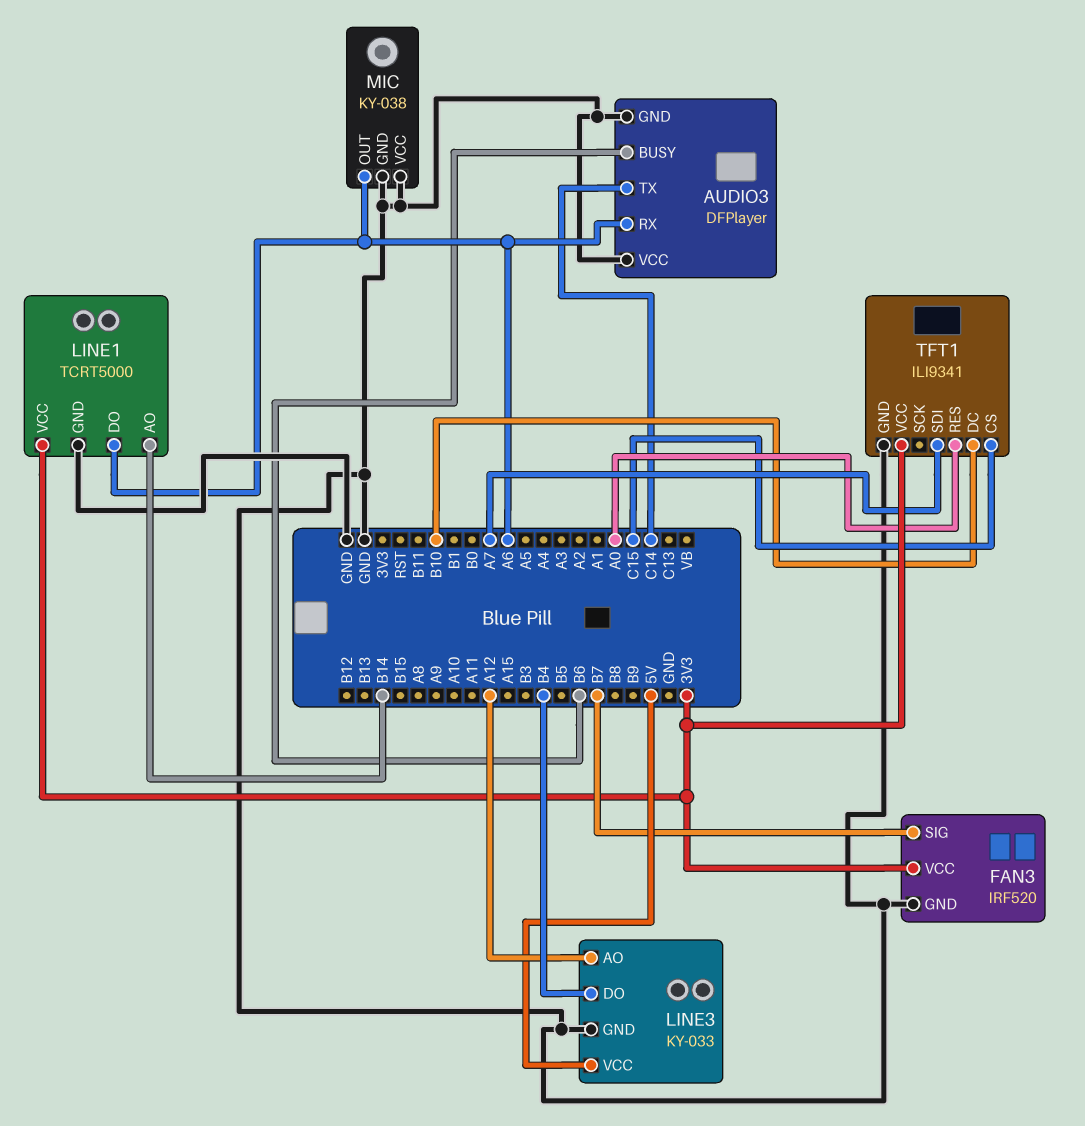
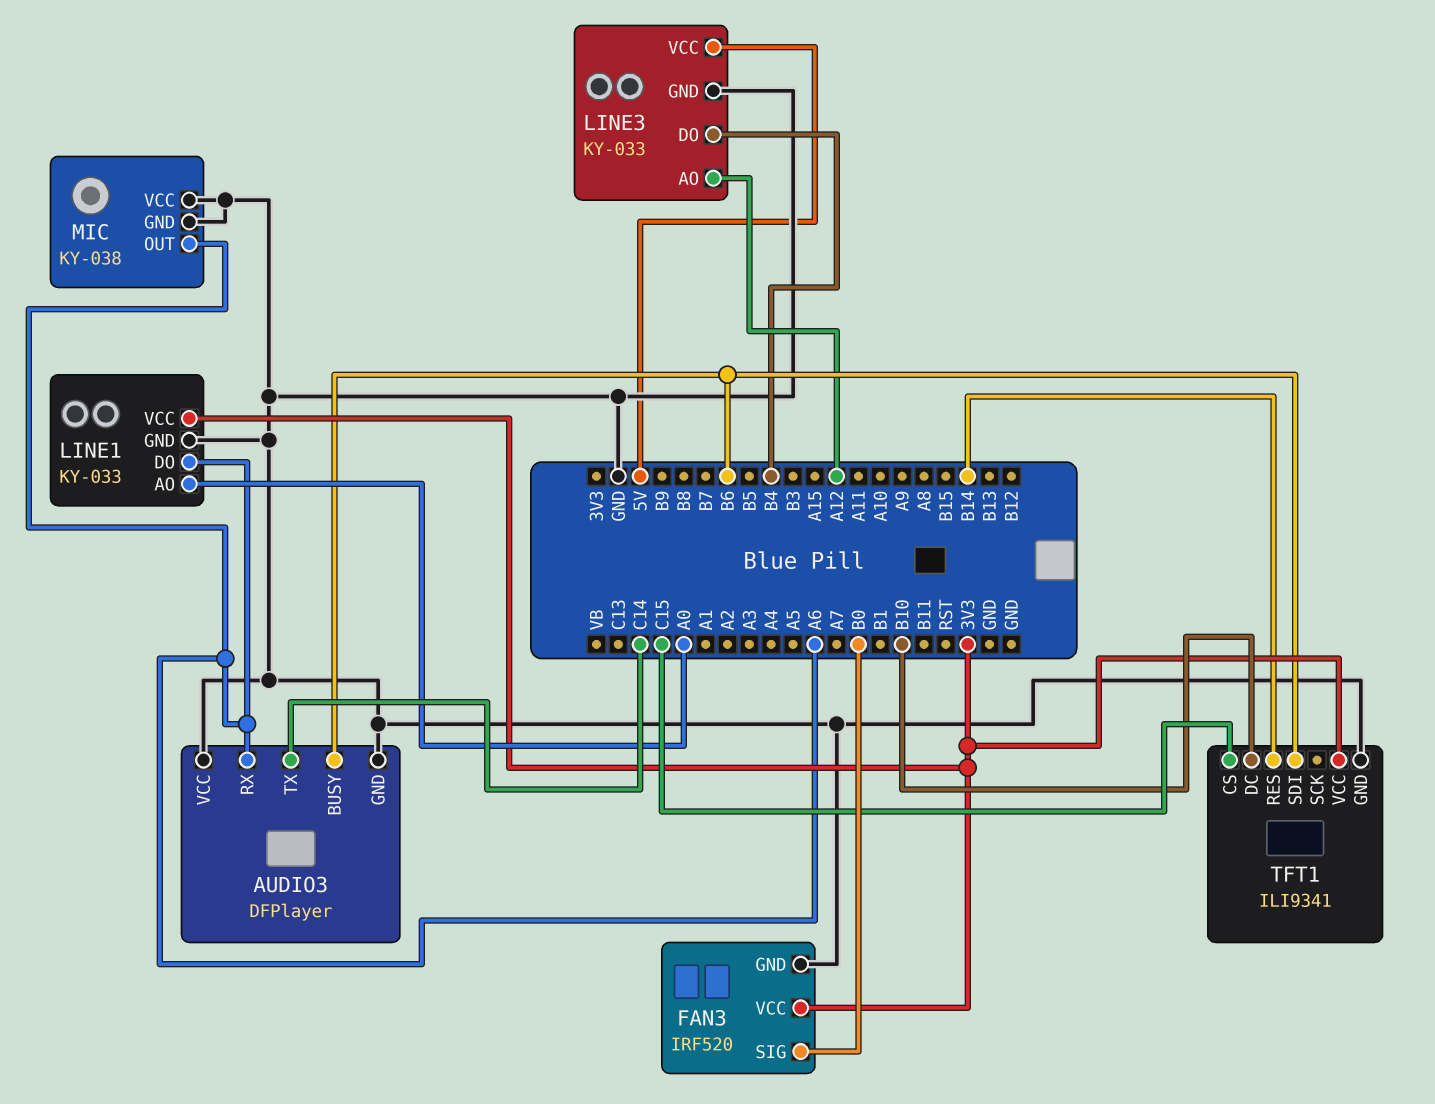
FAN3 pin SIG: B7 -> B0
LINE1: TCRT5000 -> KY-033
LINE1 pin AO: B14 -> A0
TFT1 pin RES: A0 -> B14
TFT1 pin SDI: A7 -> B6

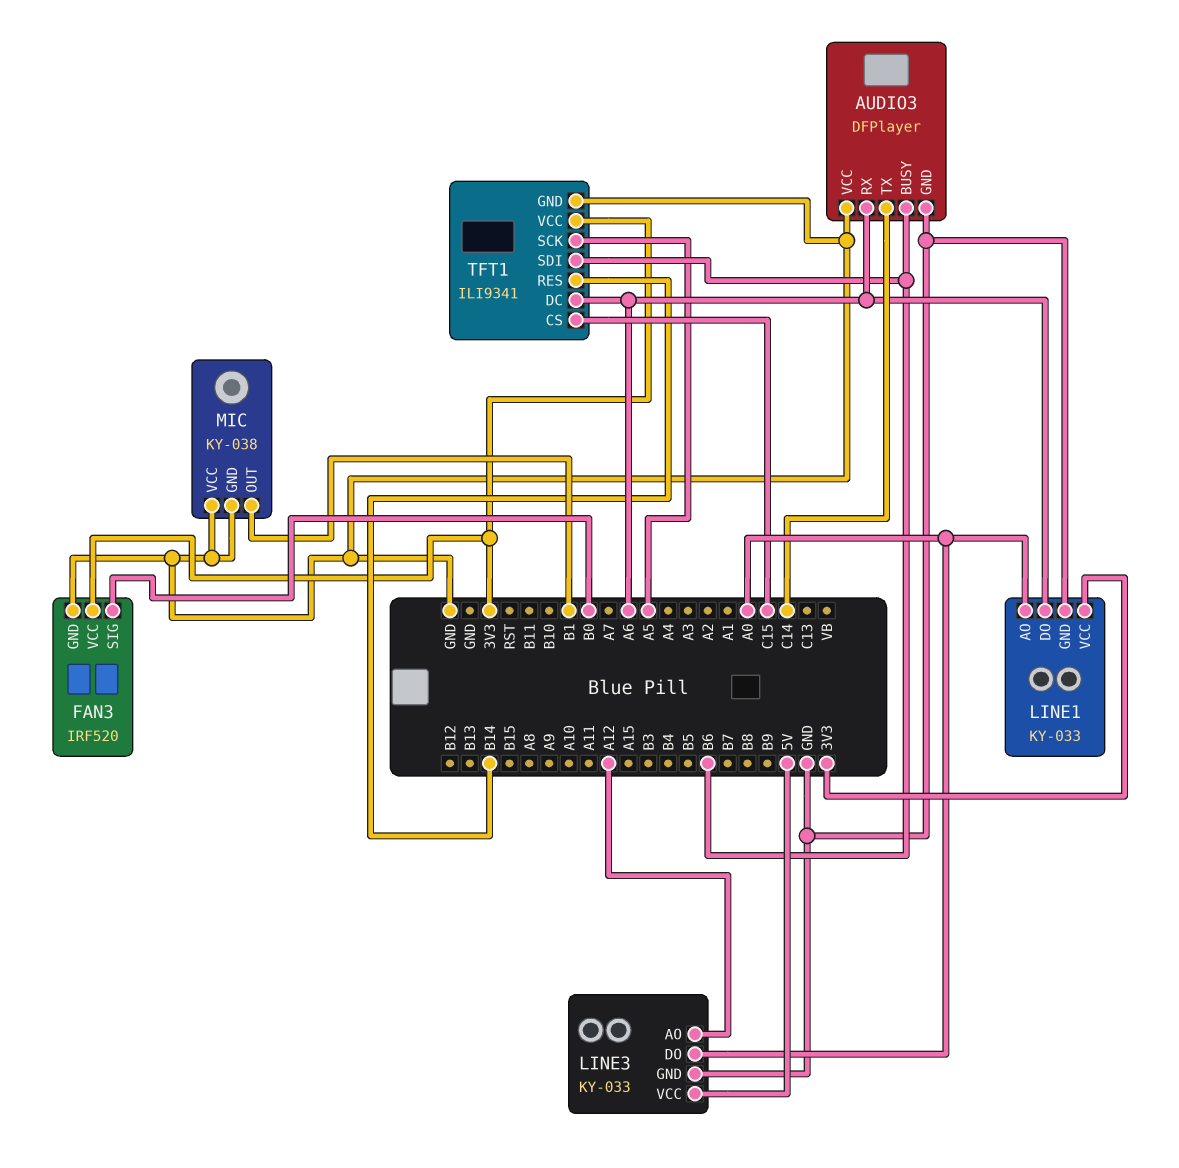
LINE3 pin DO: B4 -> A0
MIC pin OUT: A6 -> B1
TFT1 pin DC: B10 -> A6
TFT1 pin SCK: none -> A5

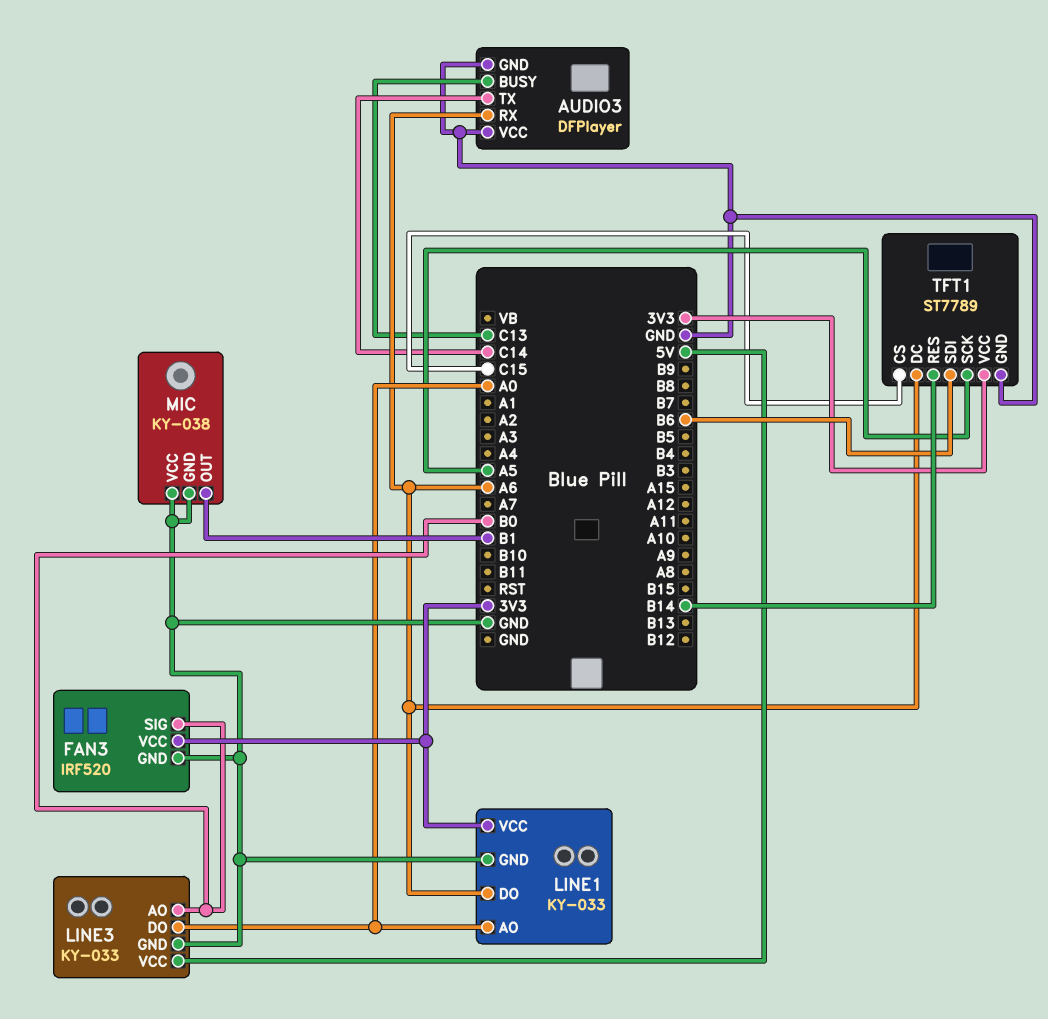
AUDIO3 pin BUSY: B6 -> C13
LINE3 pin AO: A12 -> B0
TFT1: ILI9341 -> ST7789

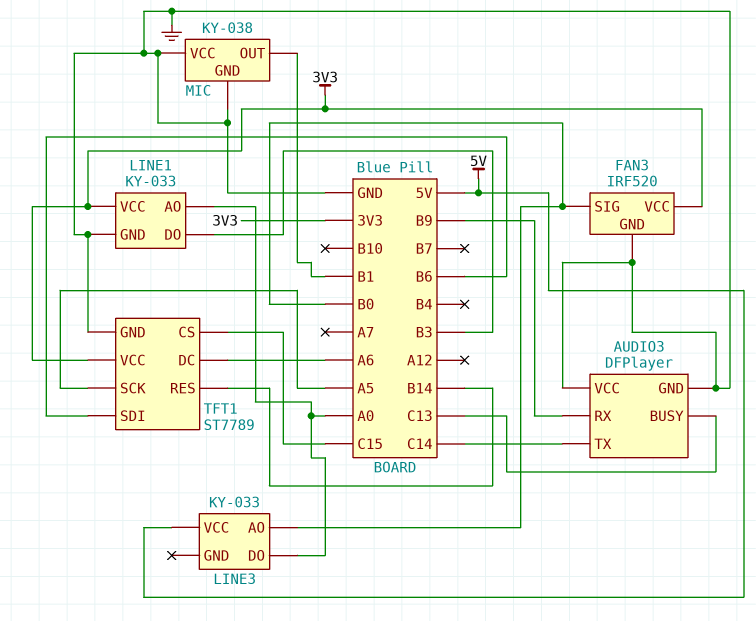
AUDIO3 pin RX: A6 -> B9
LINE1 pin DO: A6 -> B3
LINE3 pin GND: GND -> none

